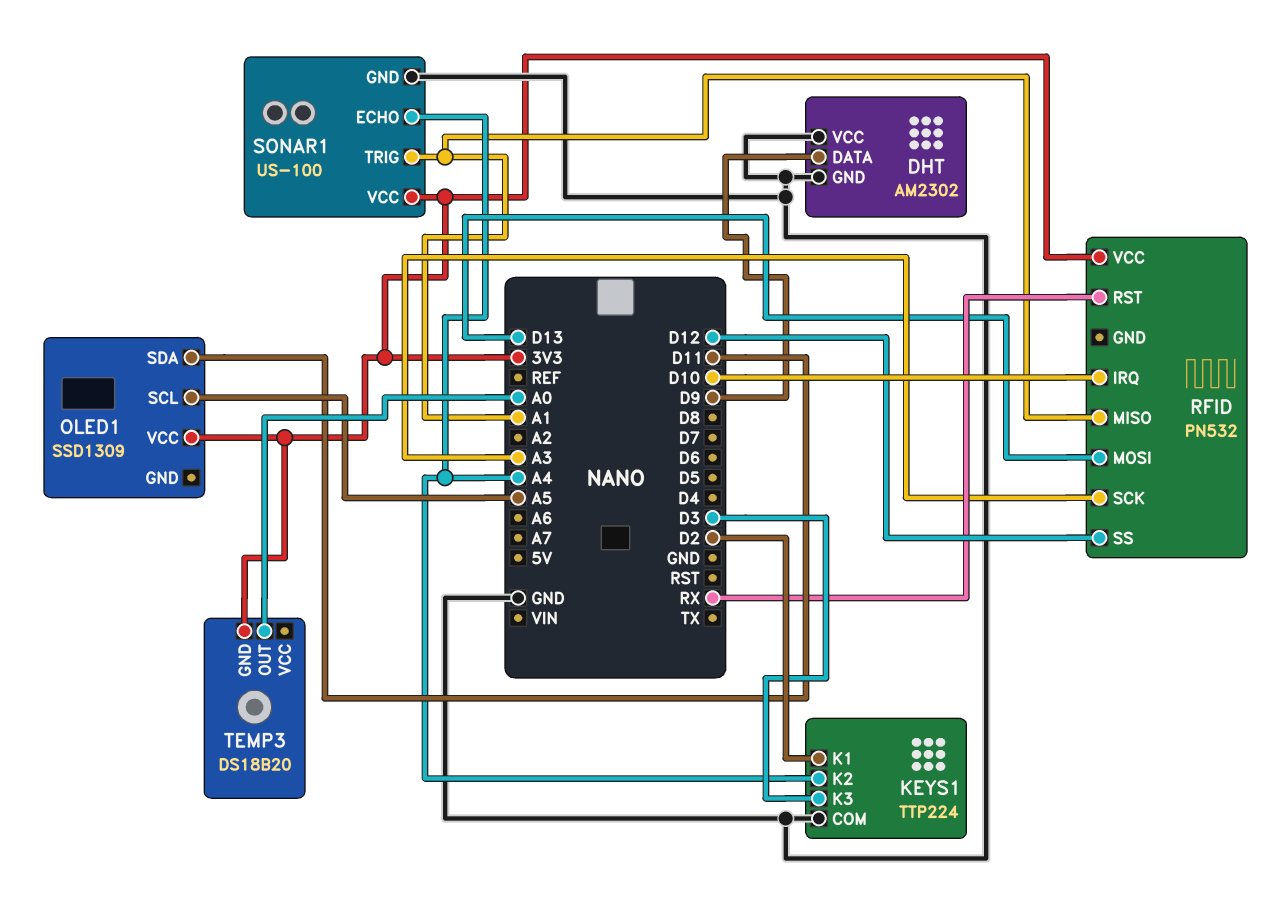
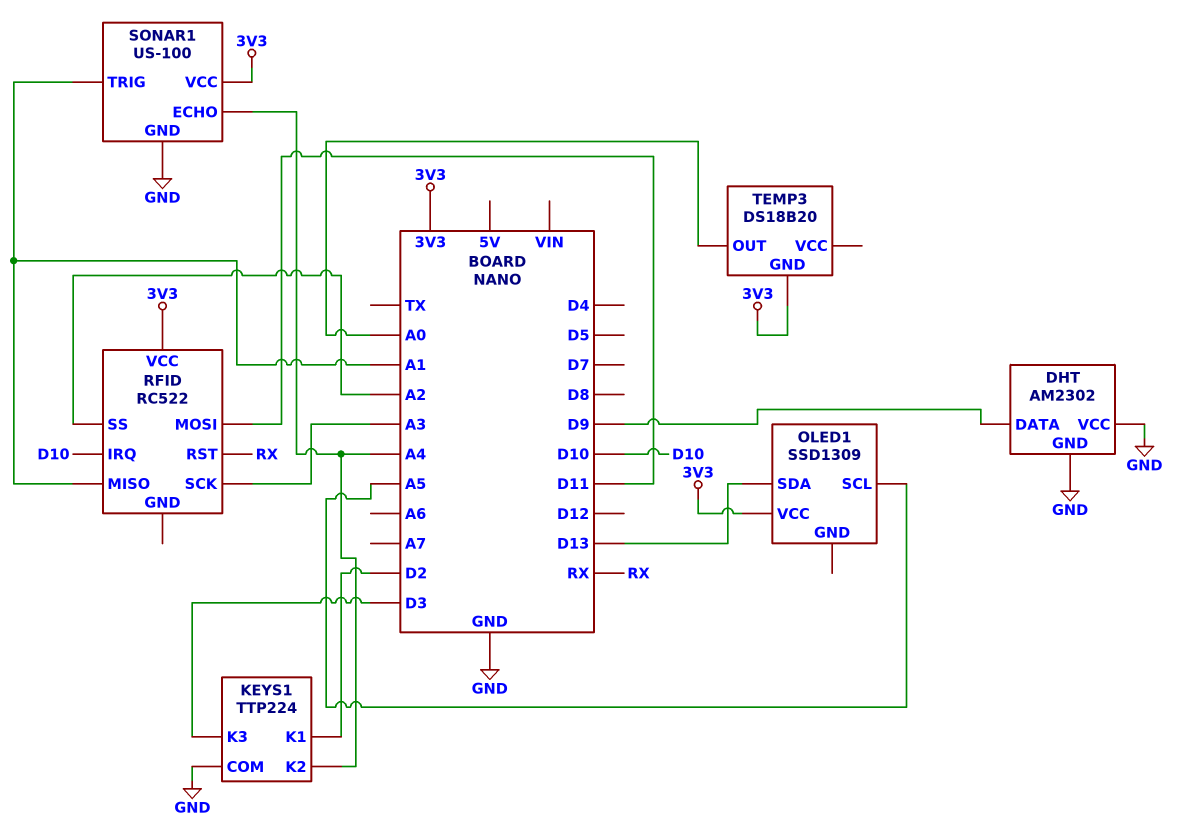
OLED1 pin SDA: D11 -> D13
RFID: PN532 -> RC522
RFID pin MOSI: D13 -> D11
RFID pin SS: D12 -> A2

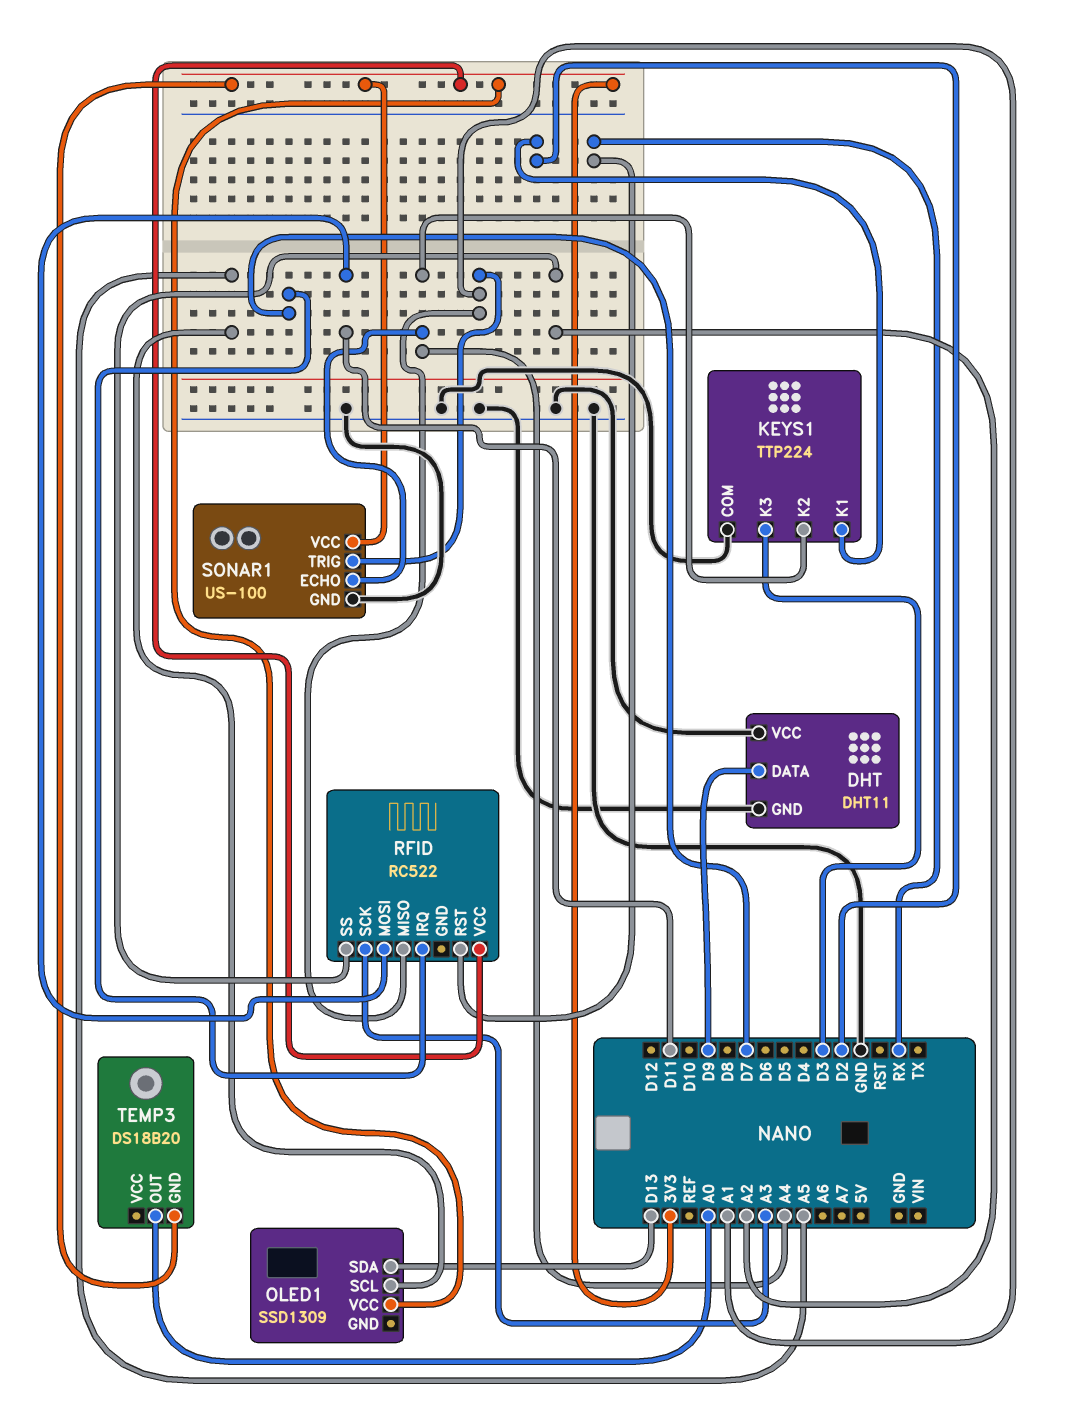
DHT: AM2302 -> DHT11
RFID pin IRQ: D10 -> D7

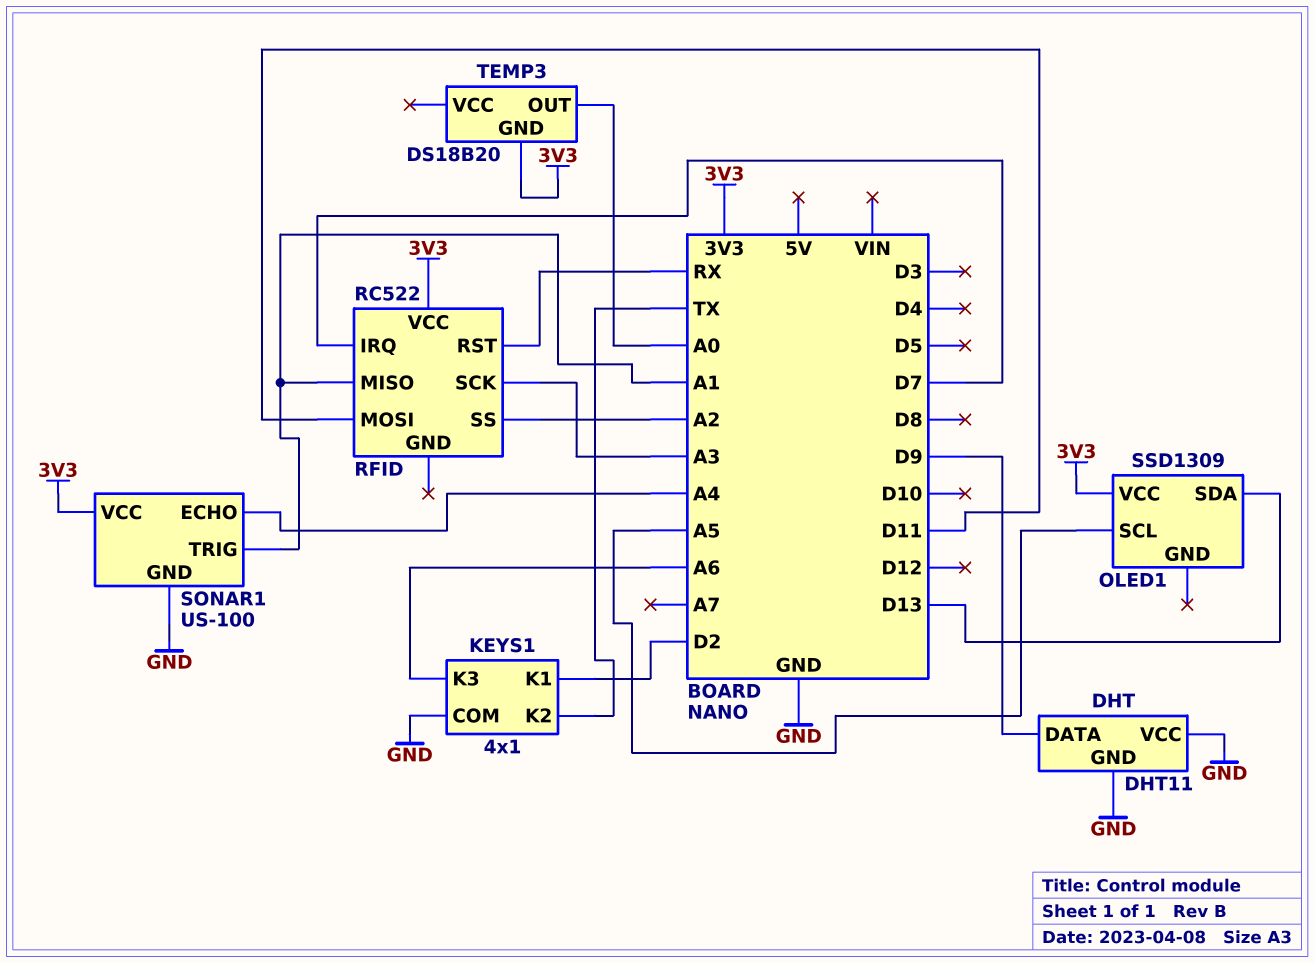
KEYS1: TTP224 -> 4x1
KEYS1 pin K2: A4 -> TX
KEYS1 pin K3: D3 -> A6

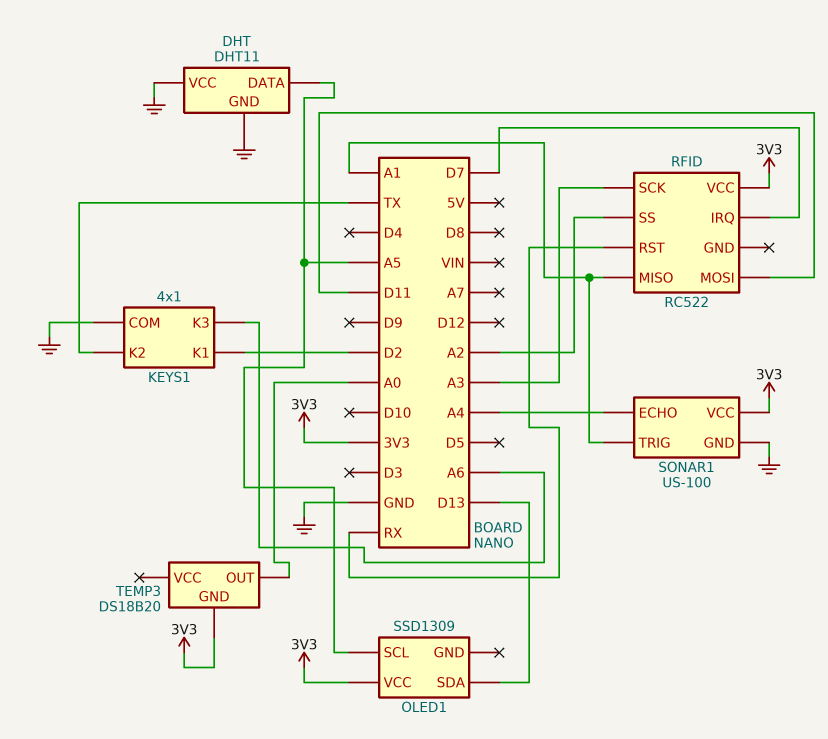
DHT pin DATA: D9 -> A5

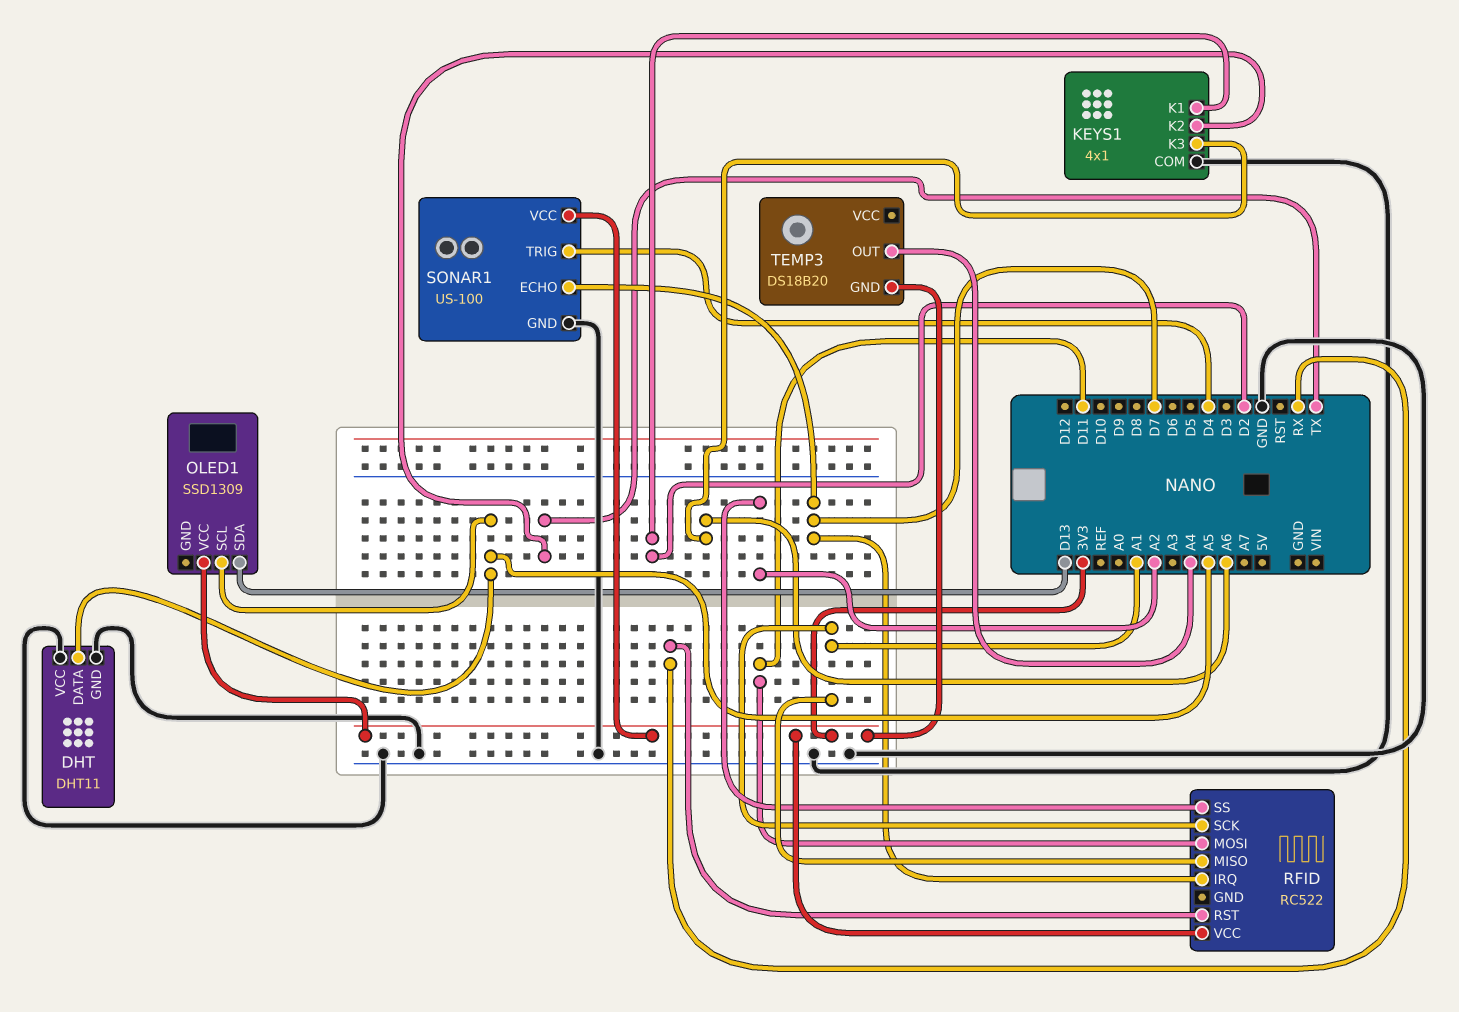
RFID pin SCK: A3 -> A1
SONAR1 pin ECHO: A4 -> D7
SONAR1 pin TRIG: A1 -> D4
TEMP3 pin OUT: A0 -> A4

